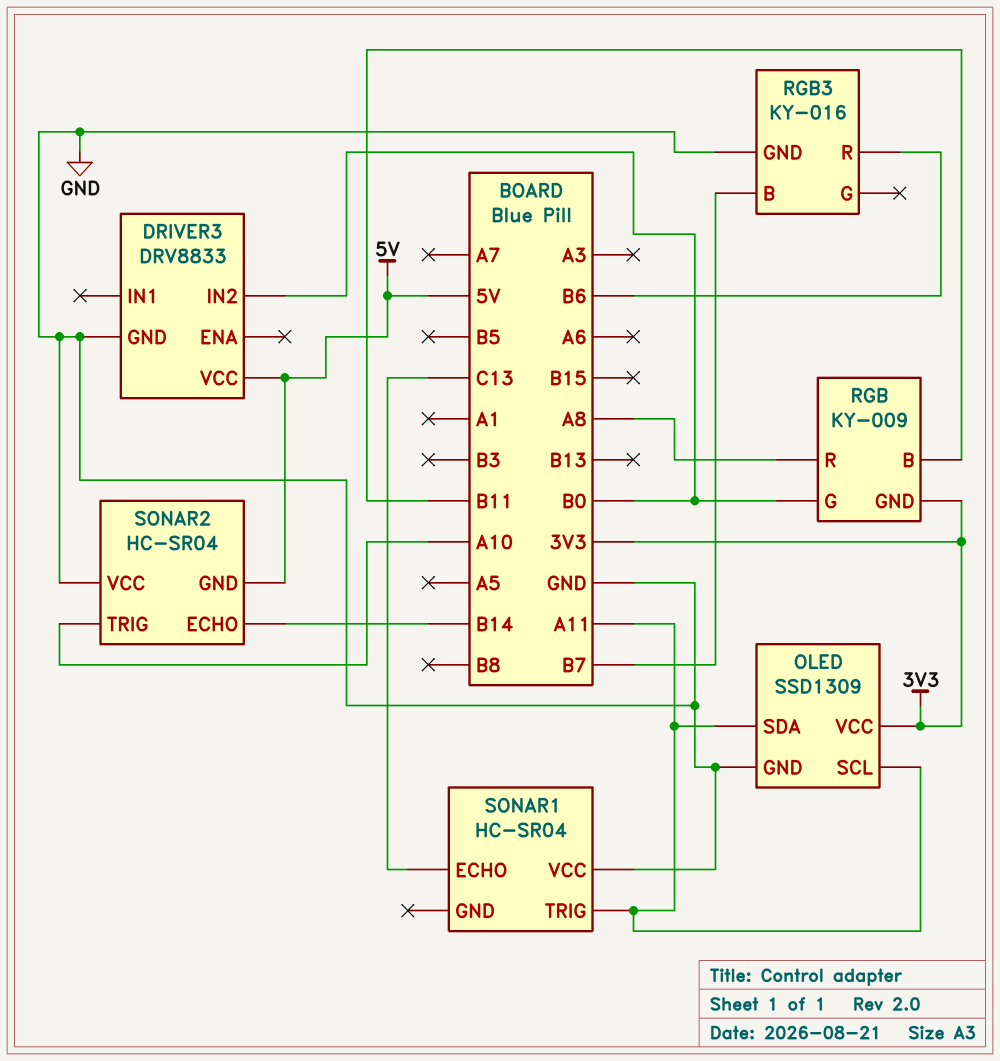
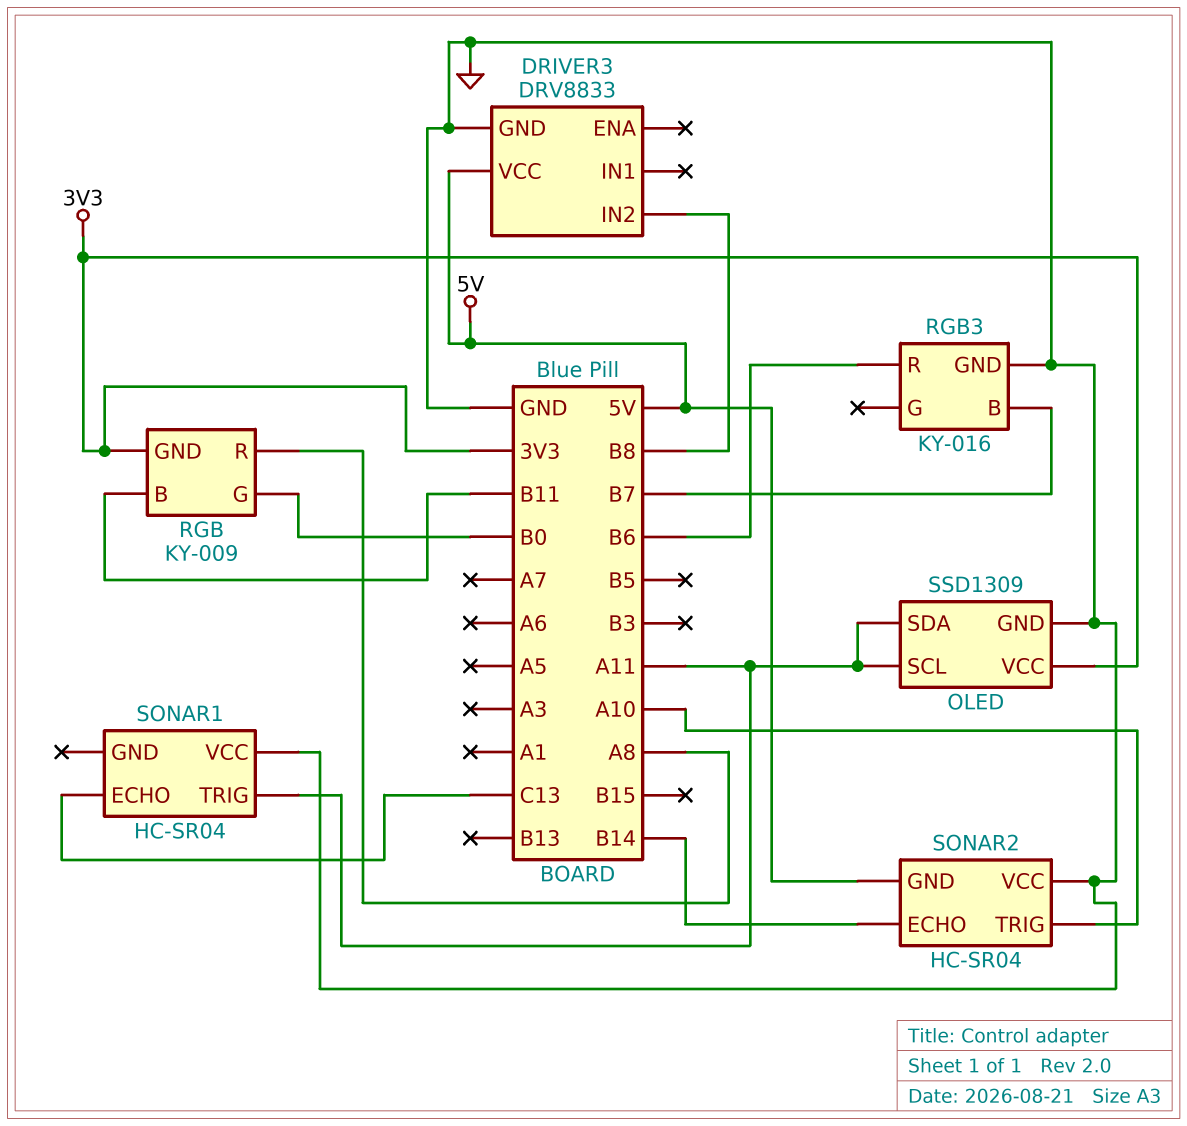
DRIVER3 pin IN2: B0 -> B8

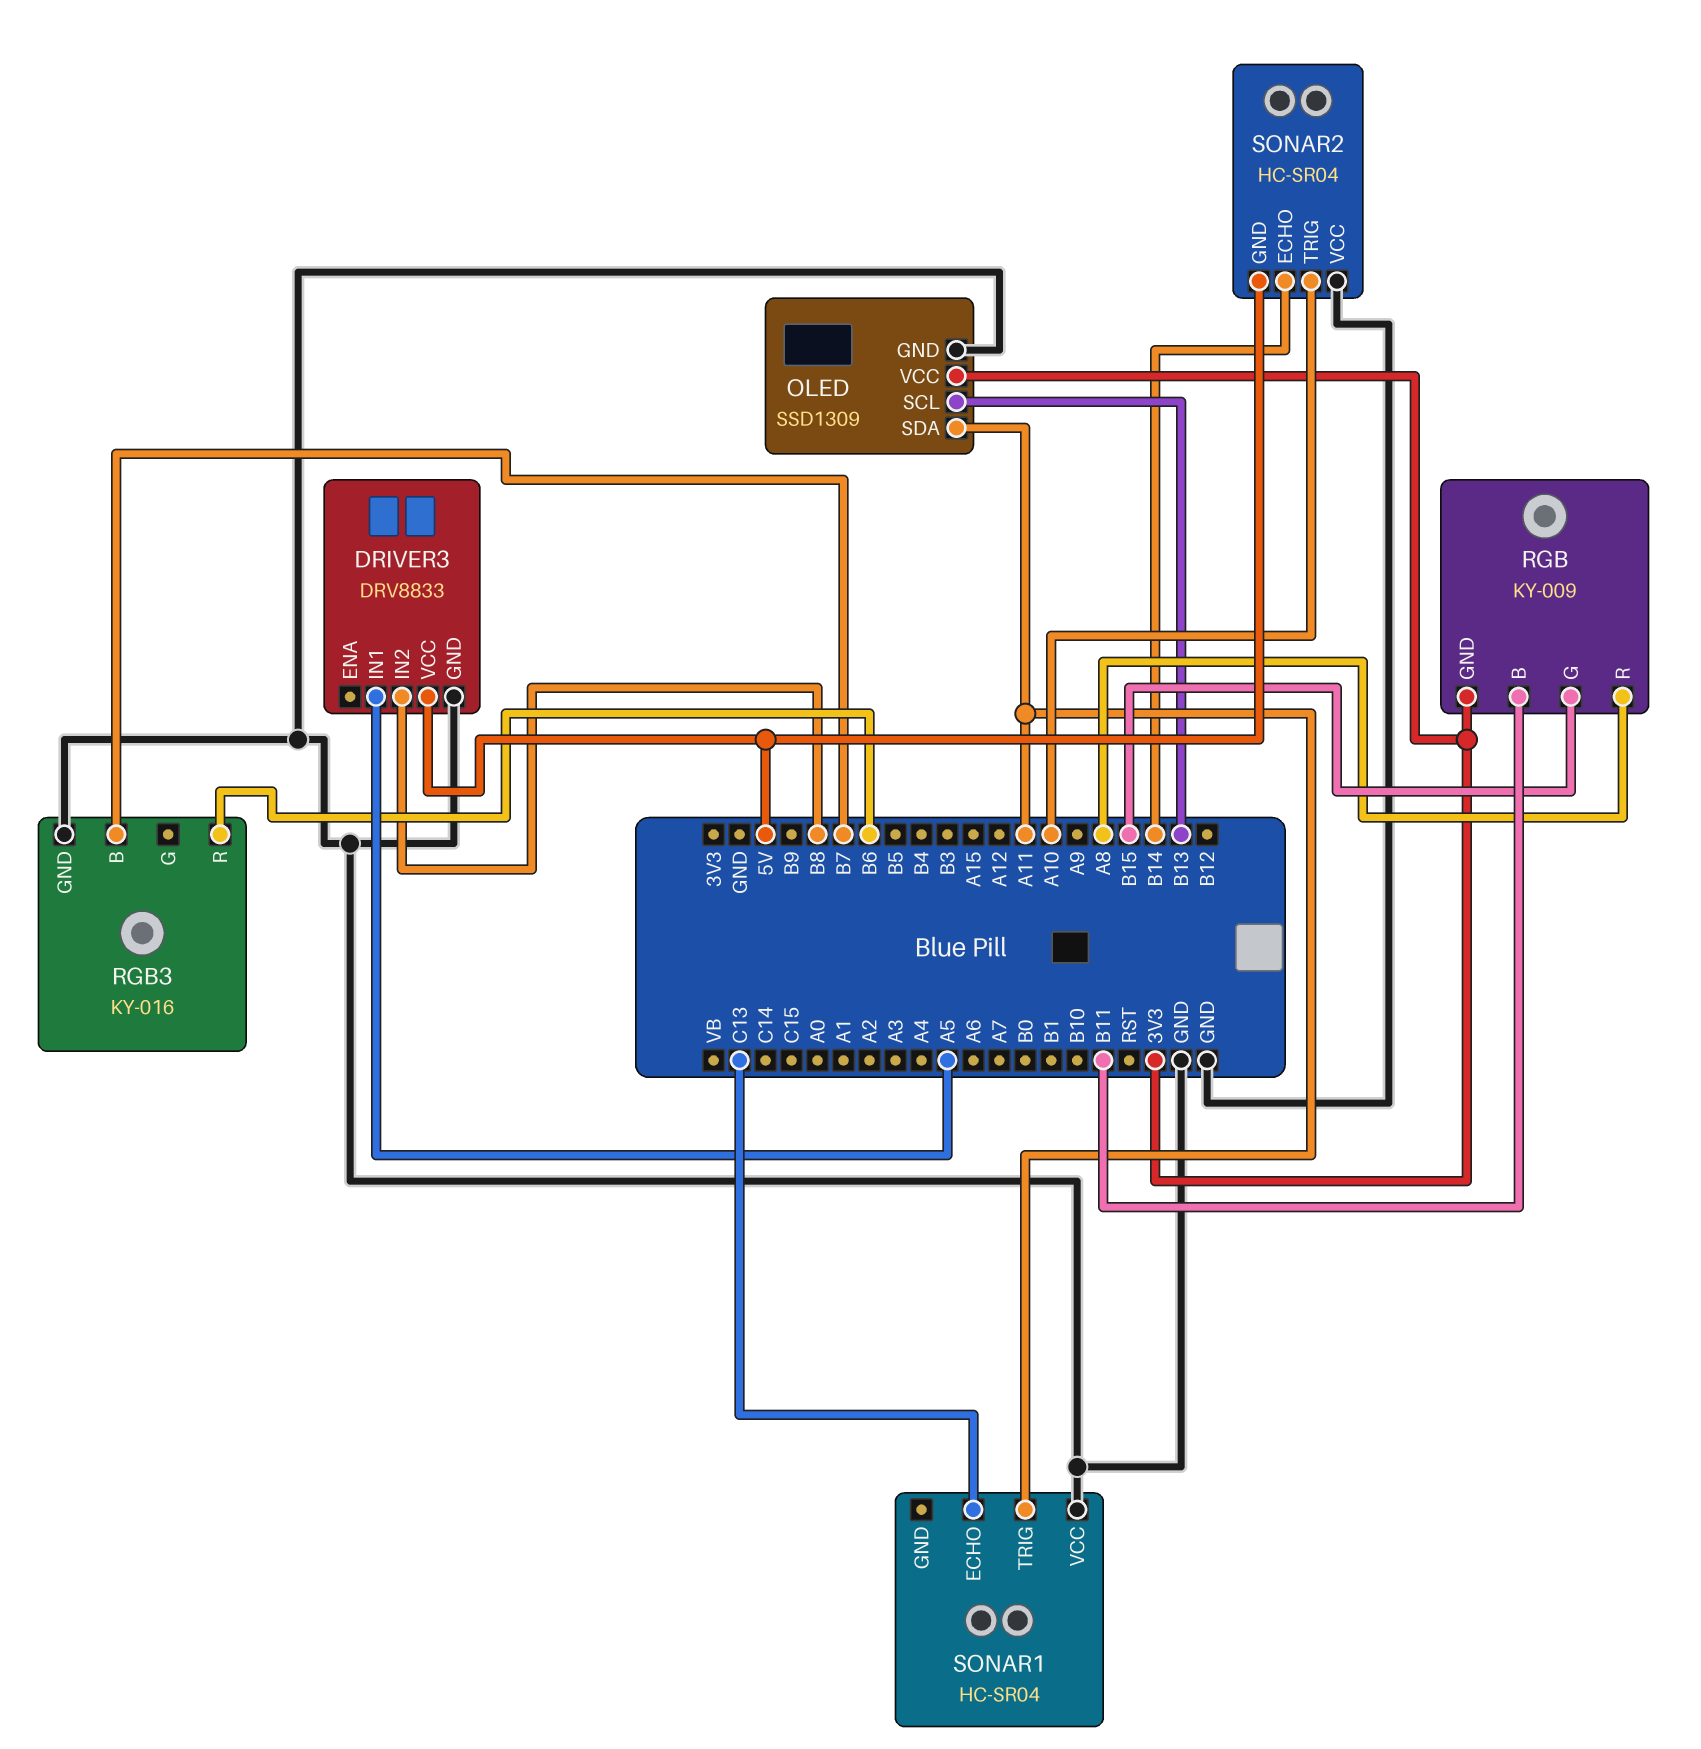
DRIVER3 pin IN1: none -> A5
OLED pin SCL: A11 -> B13
RGB pin G: B0 -> B15

